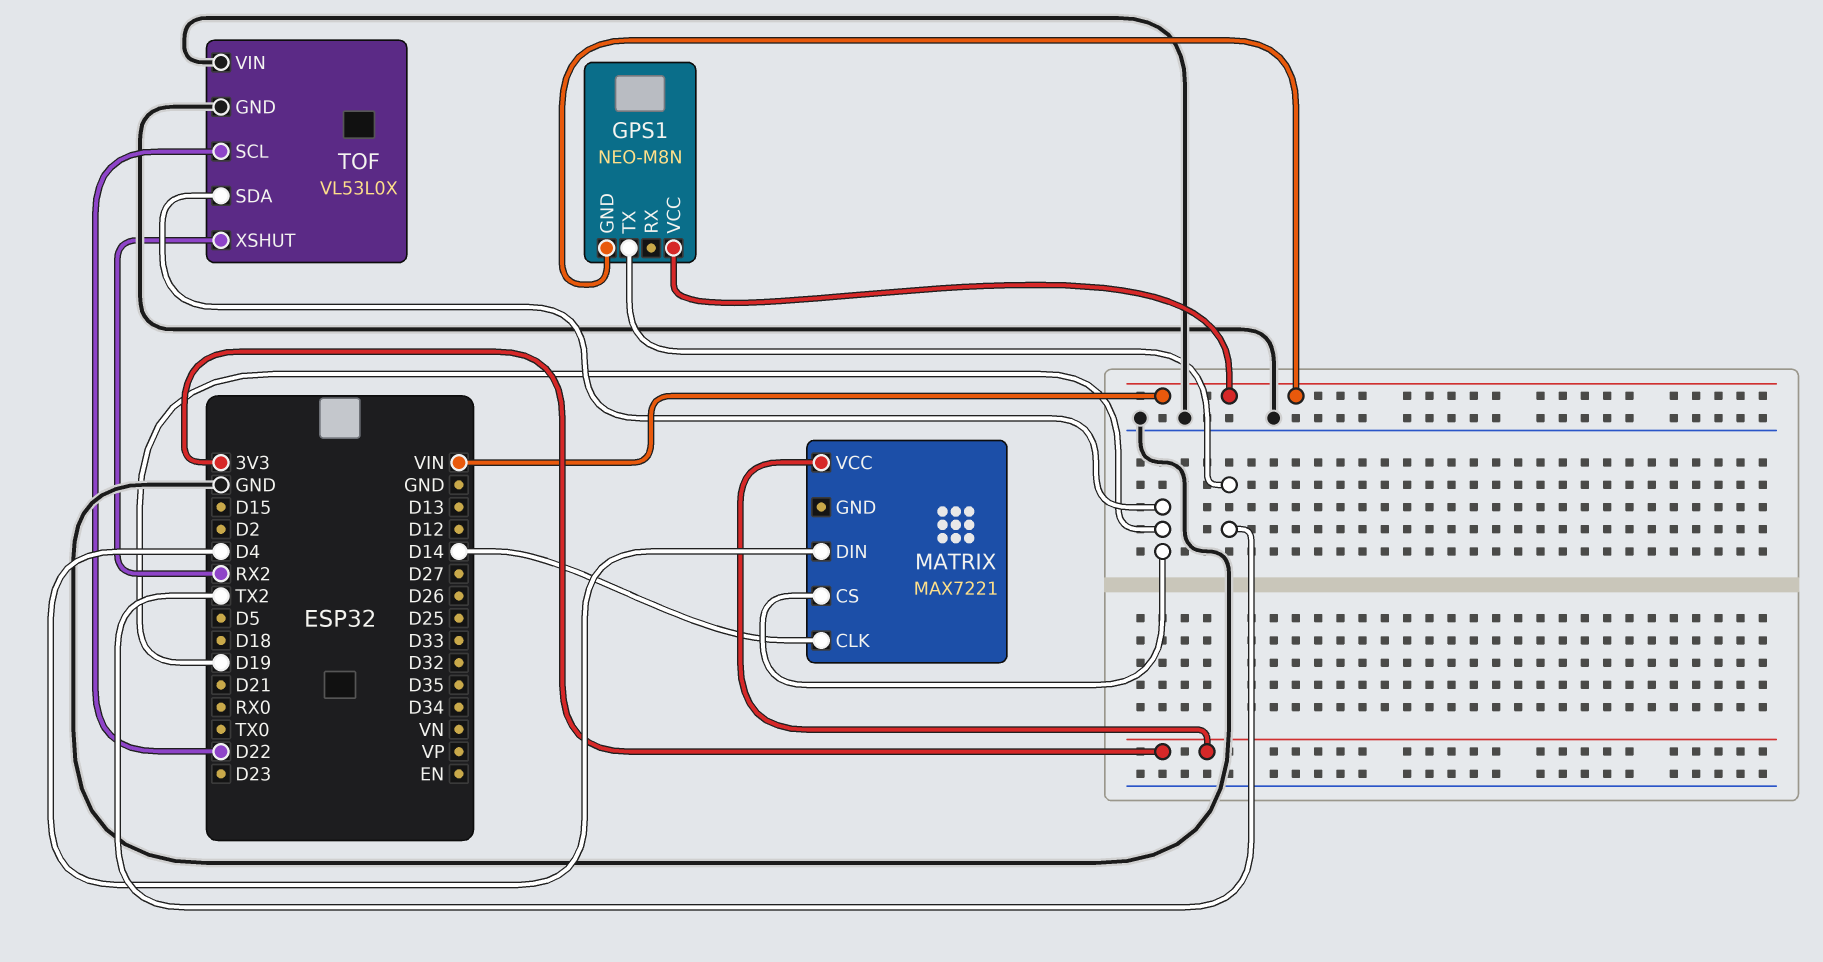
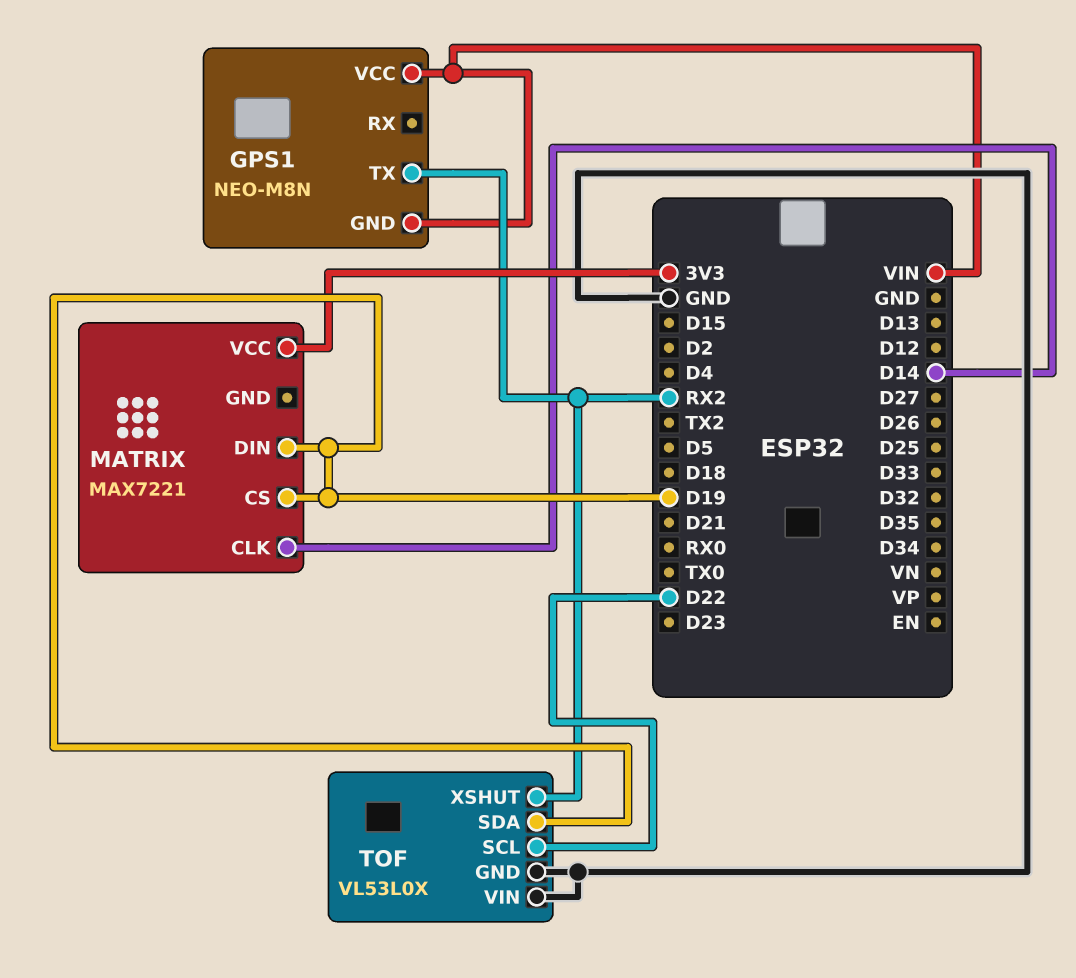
GPS1 pin TX: TX2 -> RX2
MATRIX pin DIN: D4 -> D19

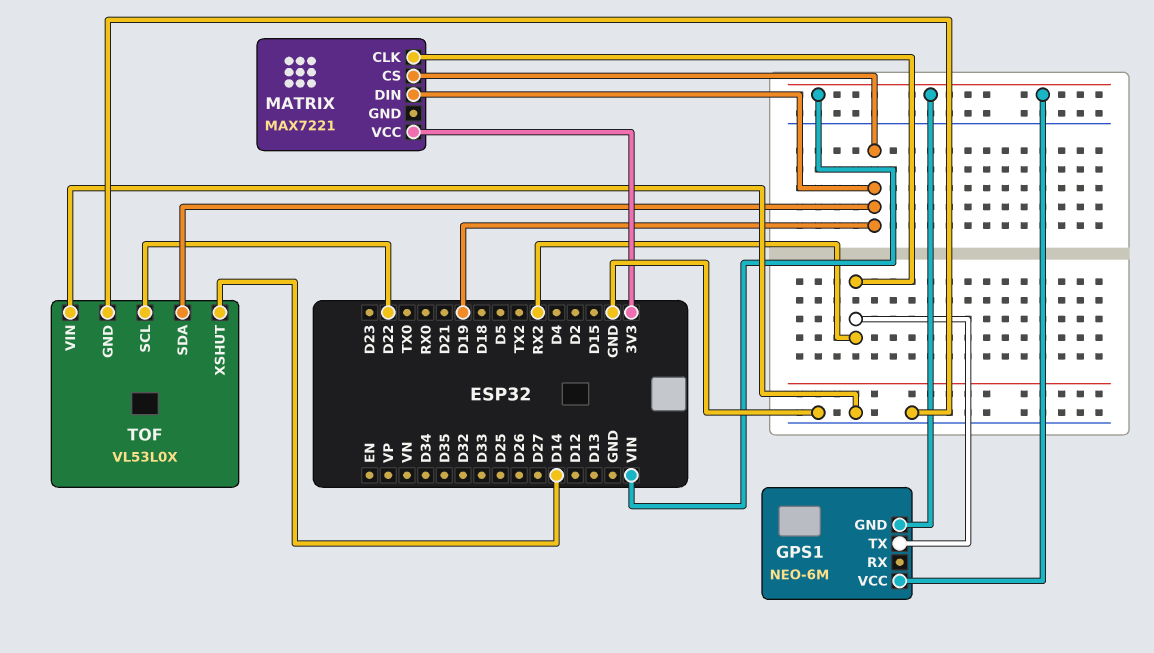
GPS1: NEO-M8N -> NEO-6M
MATRIX pin CLK: D14 -> RX2
TOF pin XSHUT: RX2 -> D14

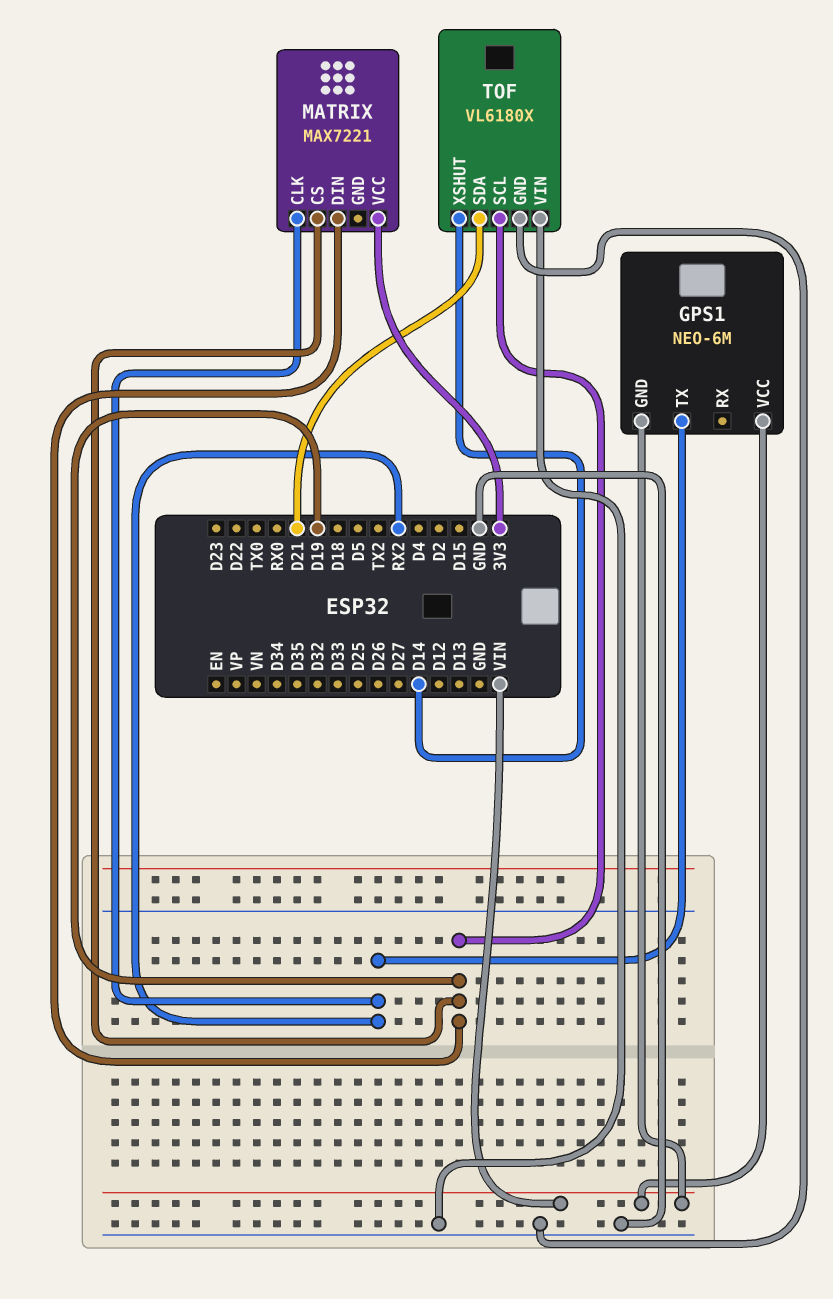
TOF: VL53L0X -> VL6180X
TOF pin SCL: D22 -> D19
TOF pin SDA: D19 -> D21

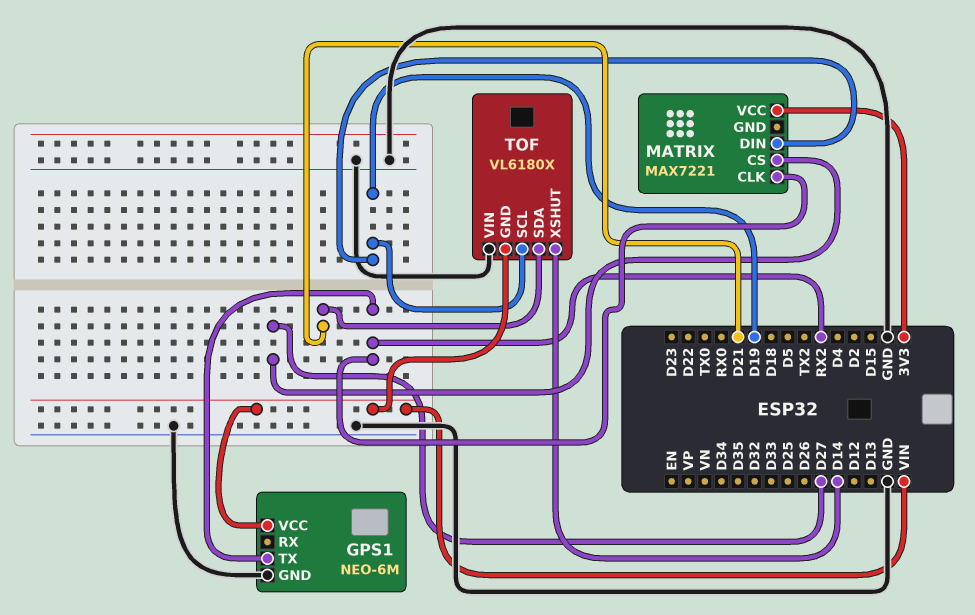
GPS1 pin GND: VIN -> GND
MATRIX pin CS: D19 -> D27
TOF pin GND: GND -> VIN

